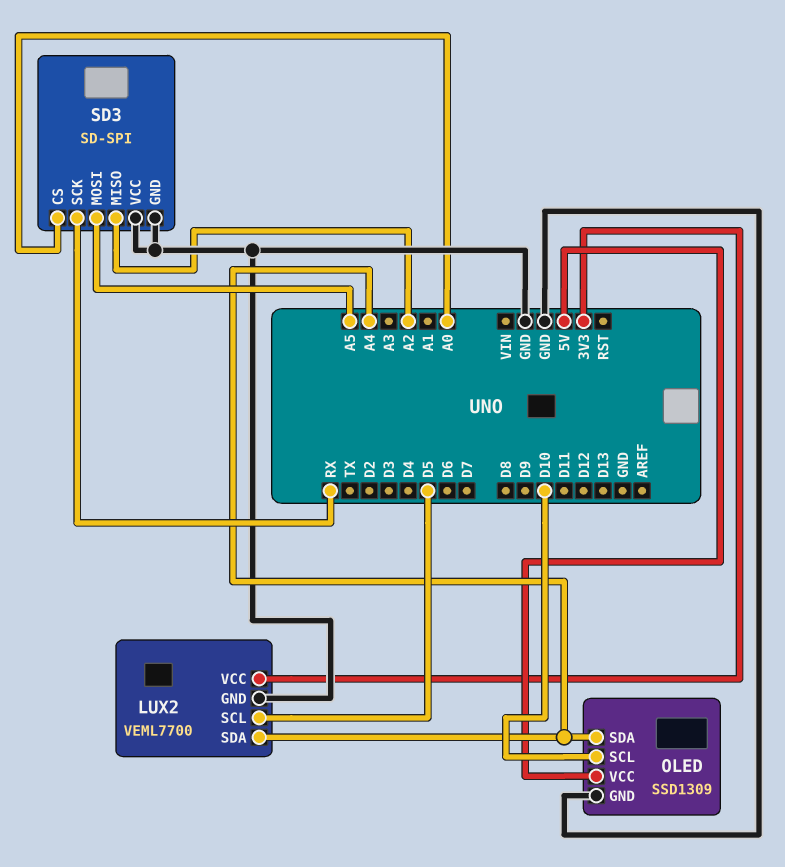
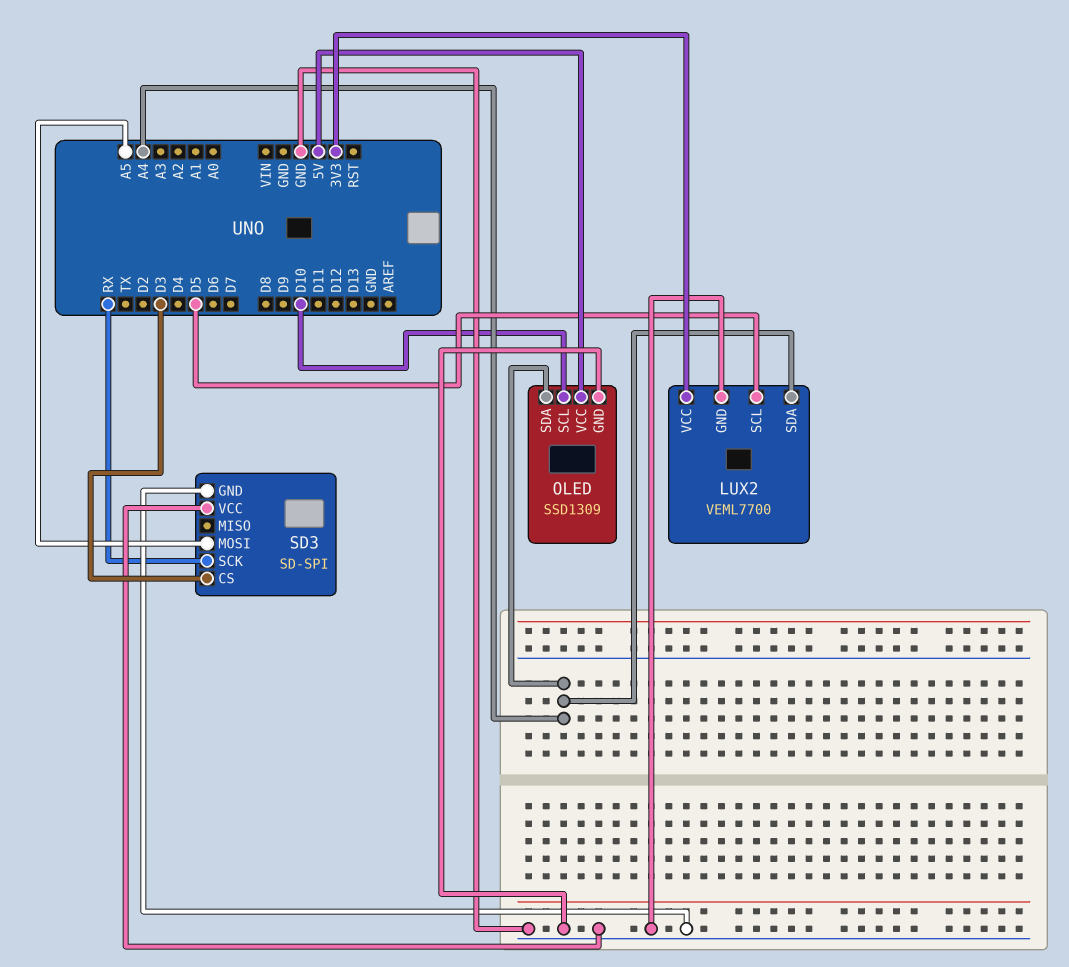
SD3 pin CS: A0 -> D3
SD3 pin MISO: A2 -> none

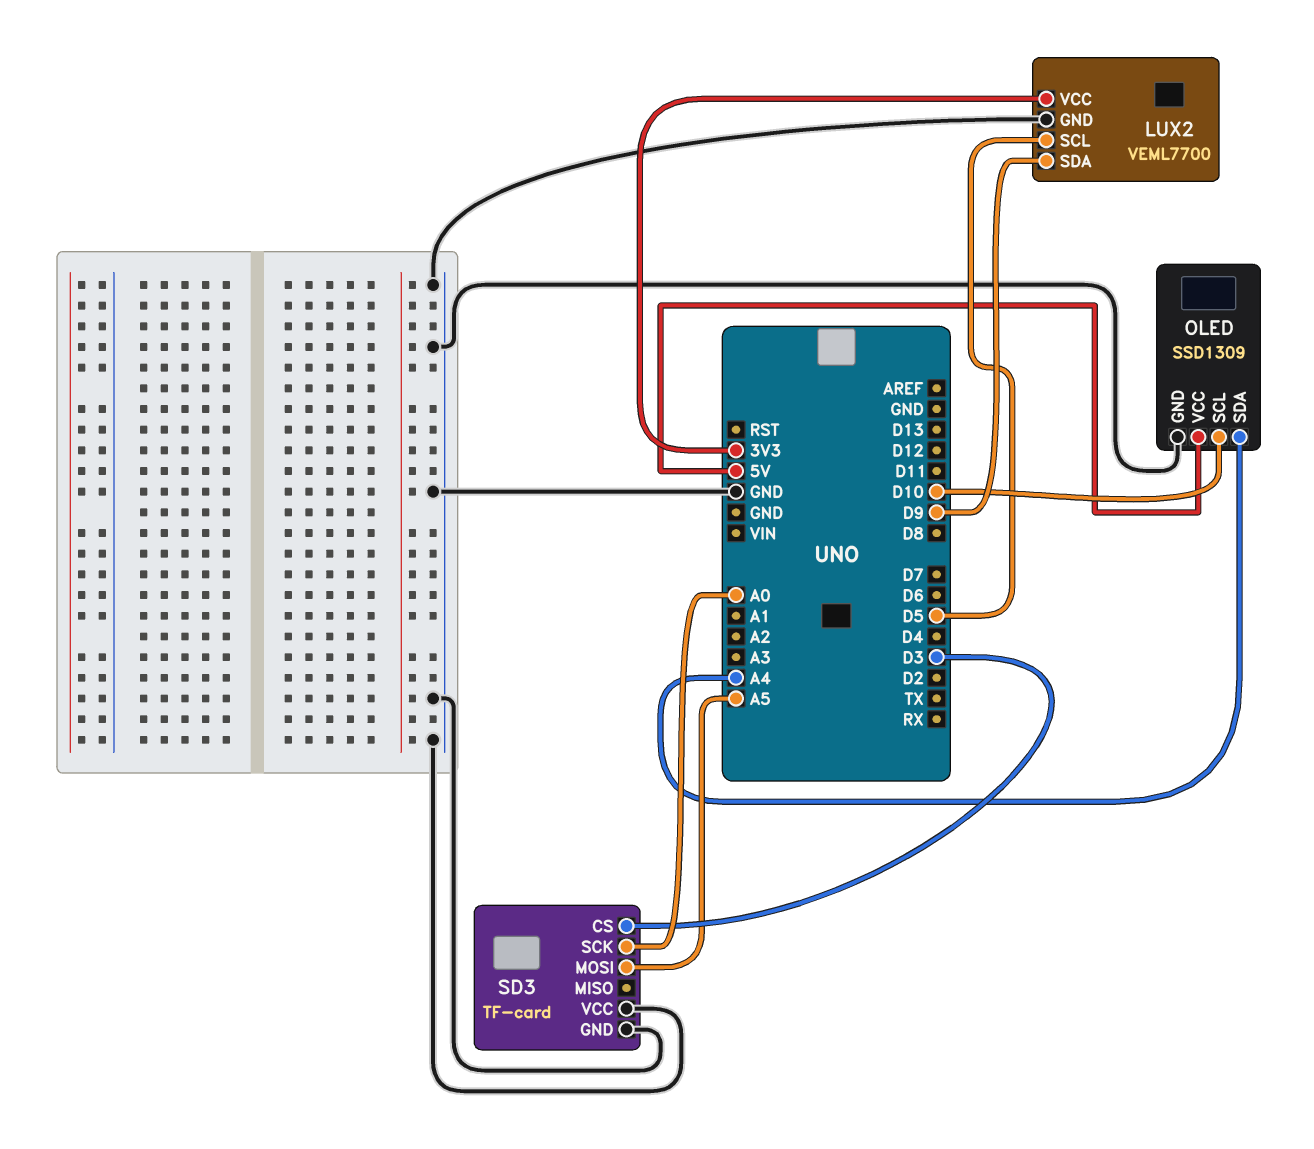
LUX2 pin SDA: A4 -> D9
SD3: SD-SPI -> TF-card
SD3 pin SCK: RX -> A0

